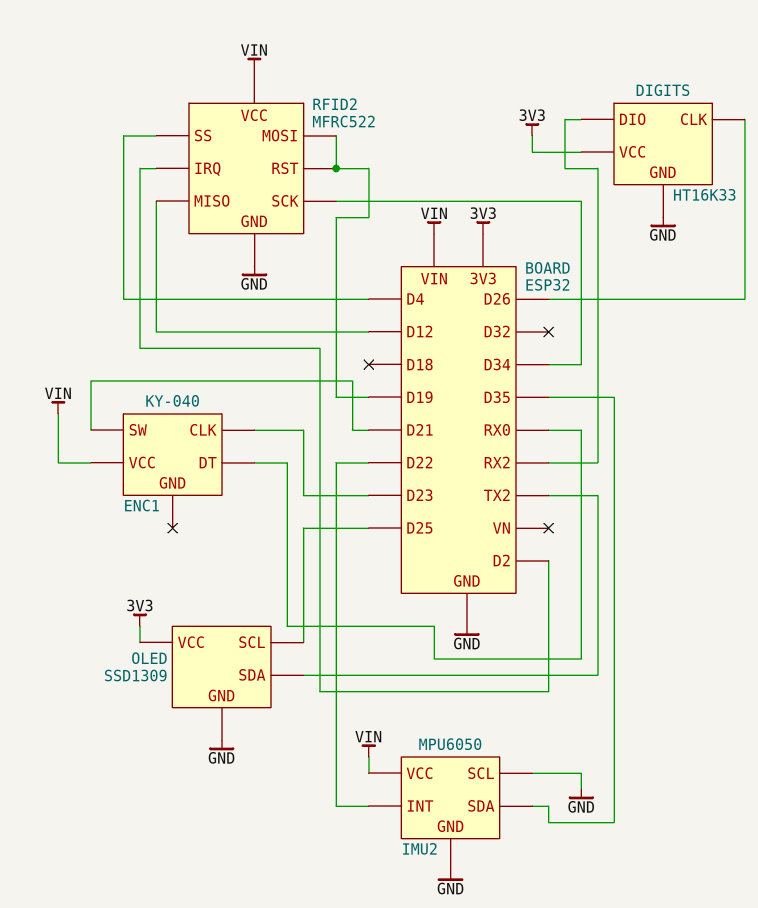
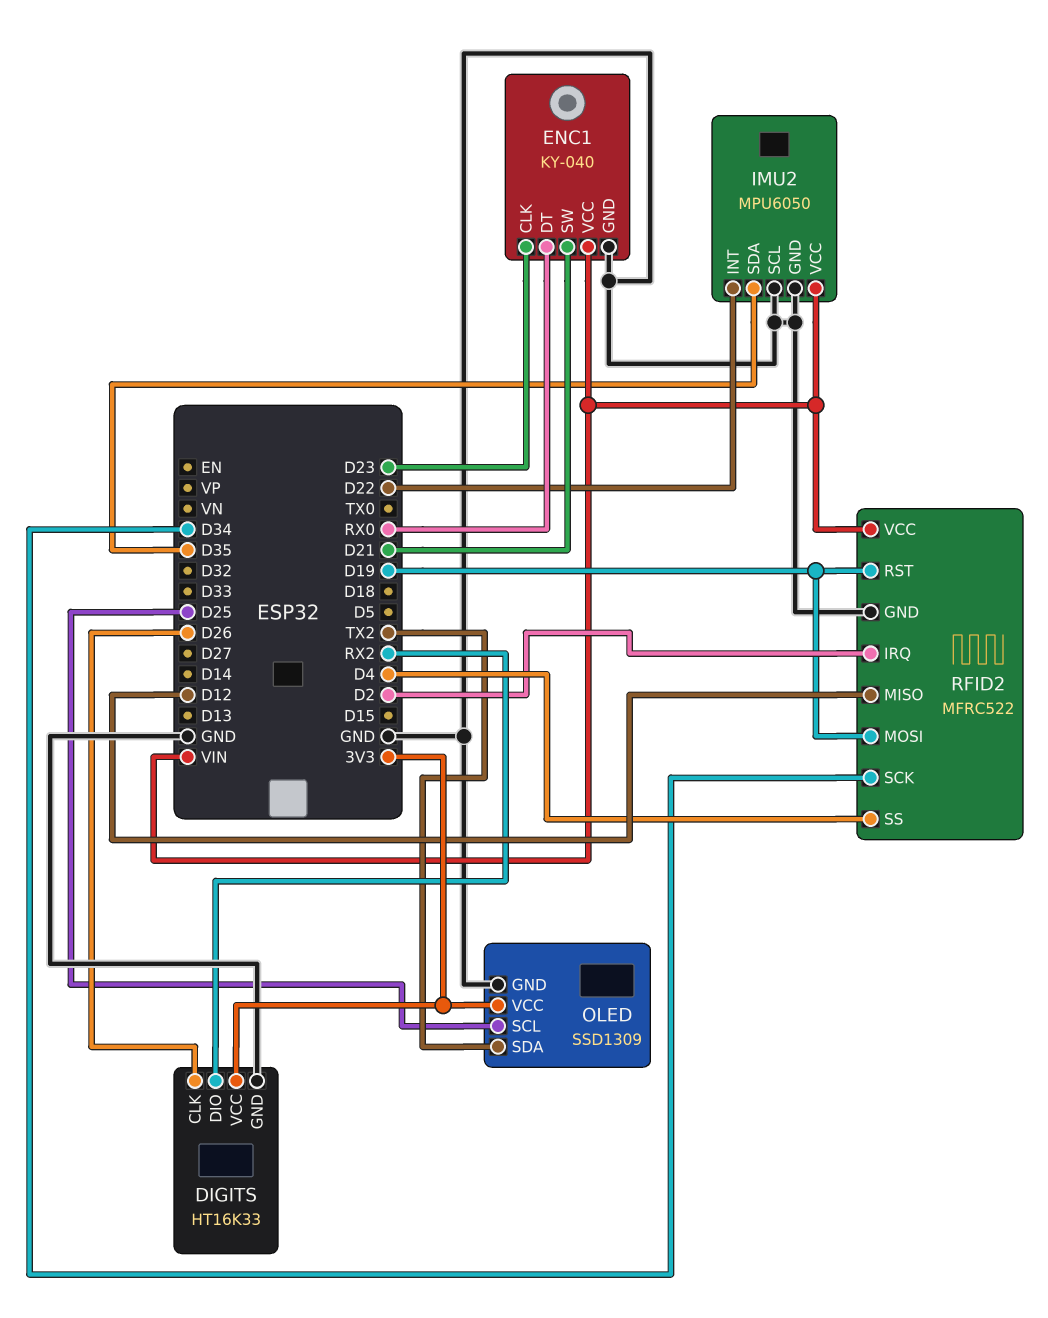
ENC1 pin GND: none -> GND

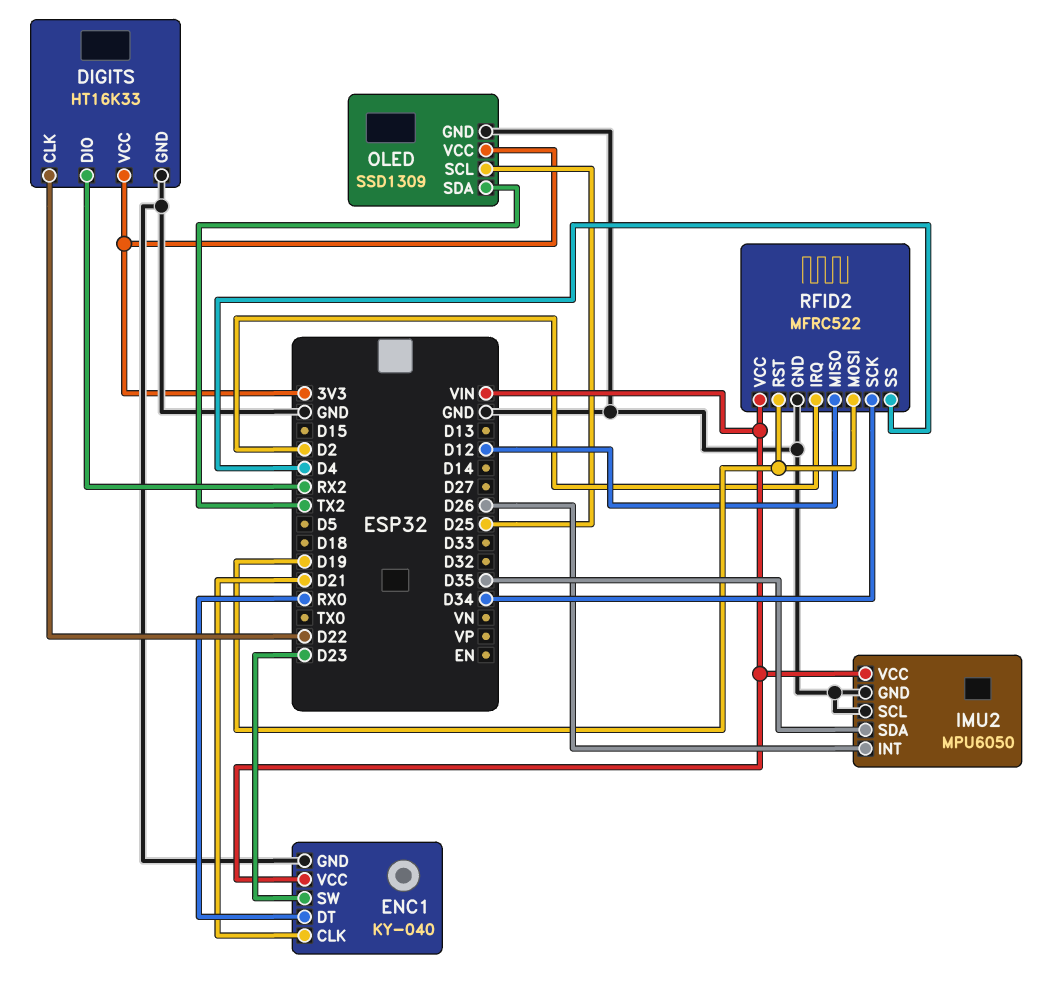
DIGITS pin CLK: D26 -> D22
ENC1 pin CLK: D23 -> D21
ENC1 pin SW: D21 -> D23
IMU2 pin INT: D22 -> D26

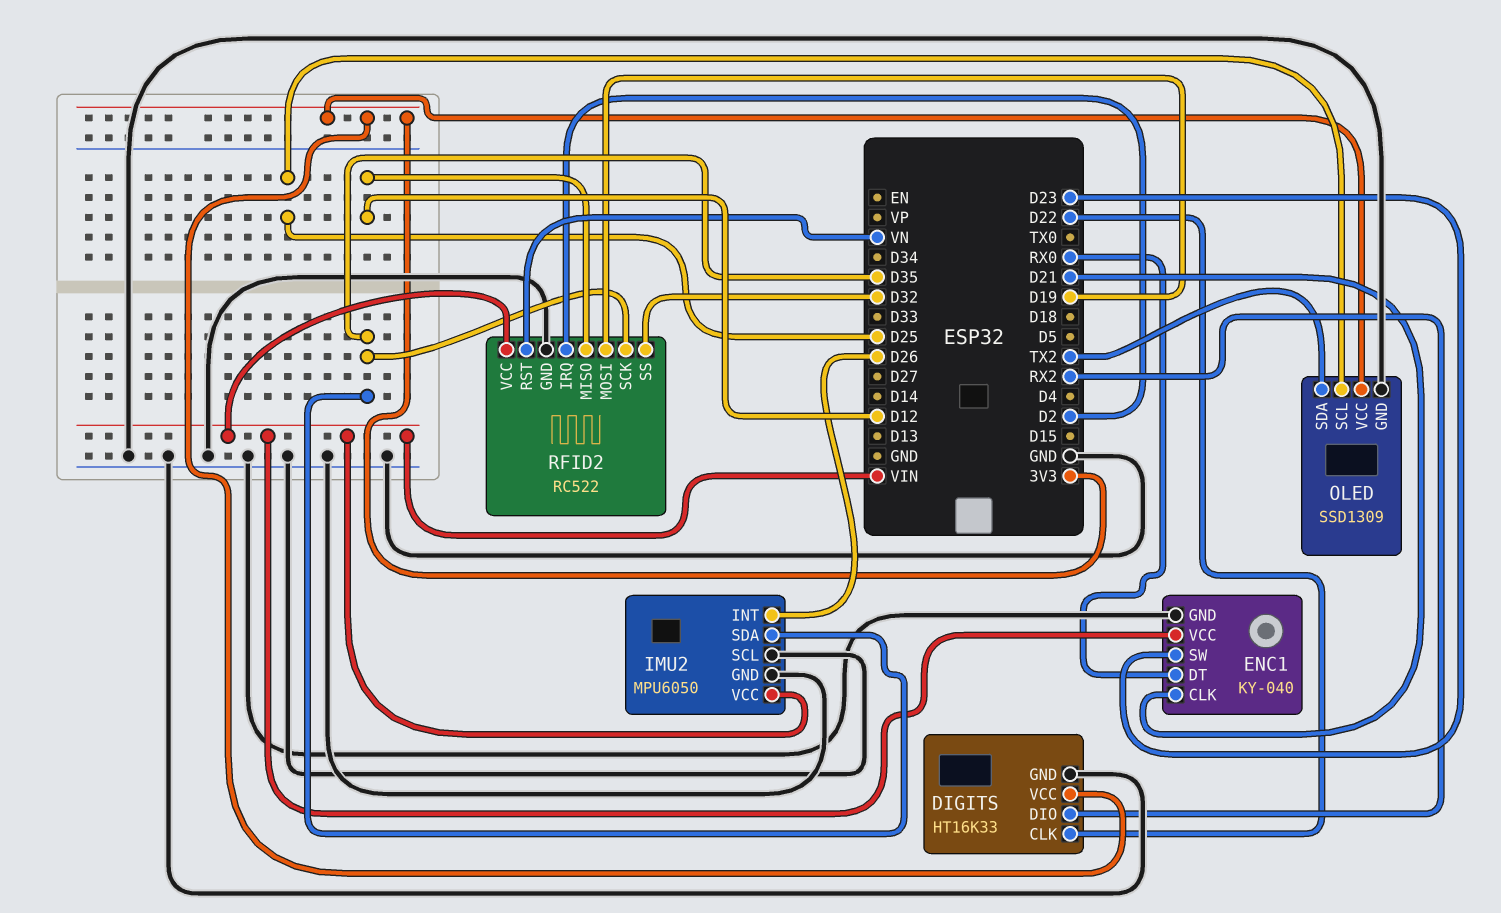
RFID2: MFRC522 -> RC522
RFID2 pin RST: D19 -> VN
RFID2 pin SCK: D34 -> D35
RFID2 pin SS: D4 -> D32

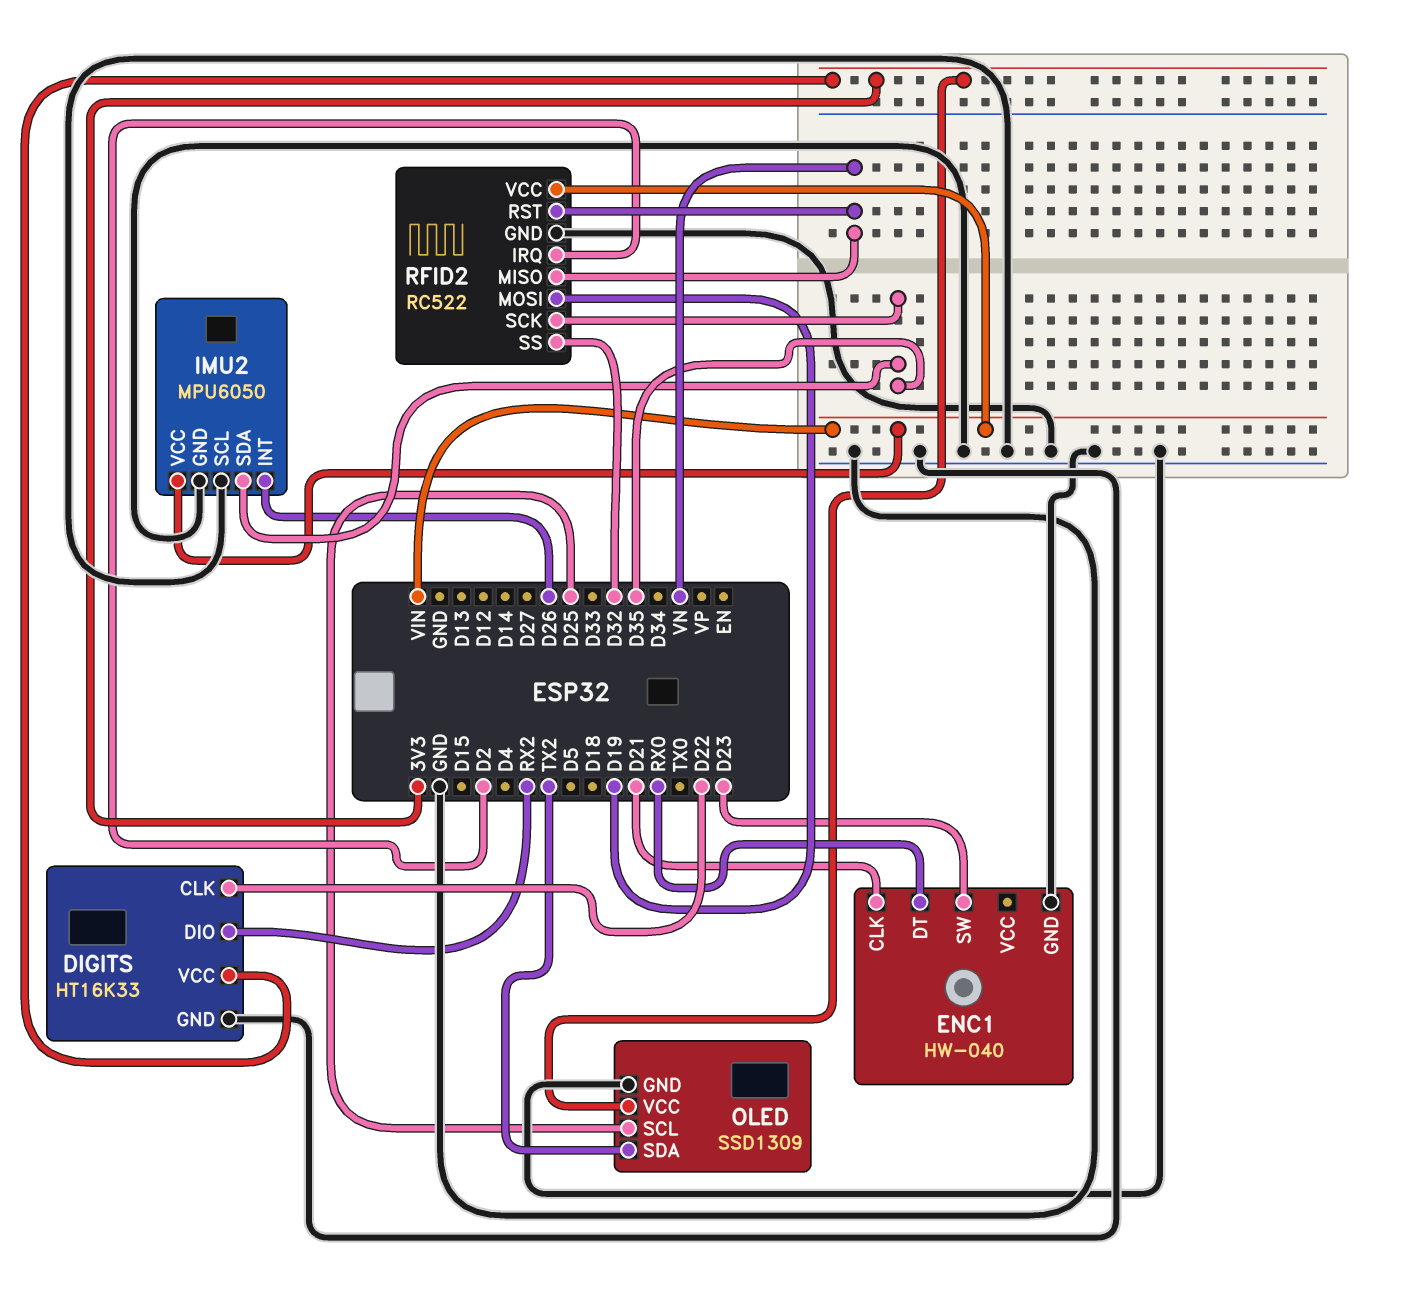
ENC1: KY-040 -> HW-040
ENC1 pin VCC: VIN -> none
RFID2 pin MISO: D12 -> VN

